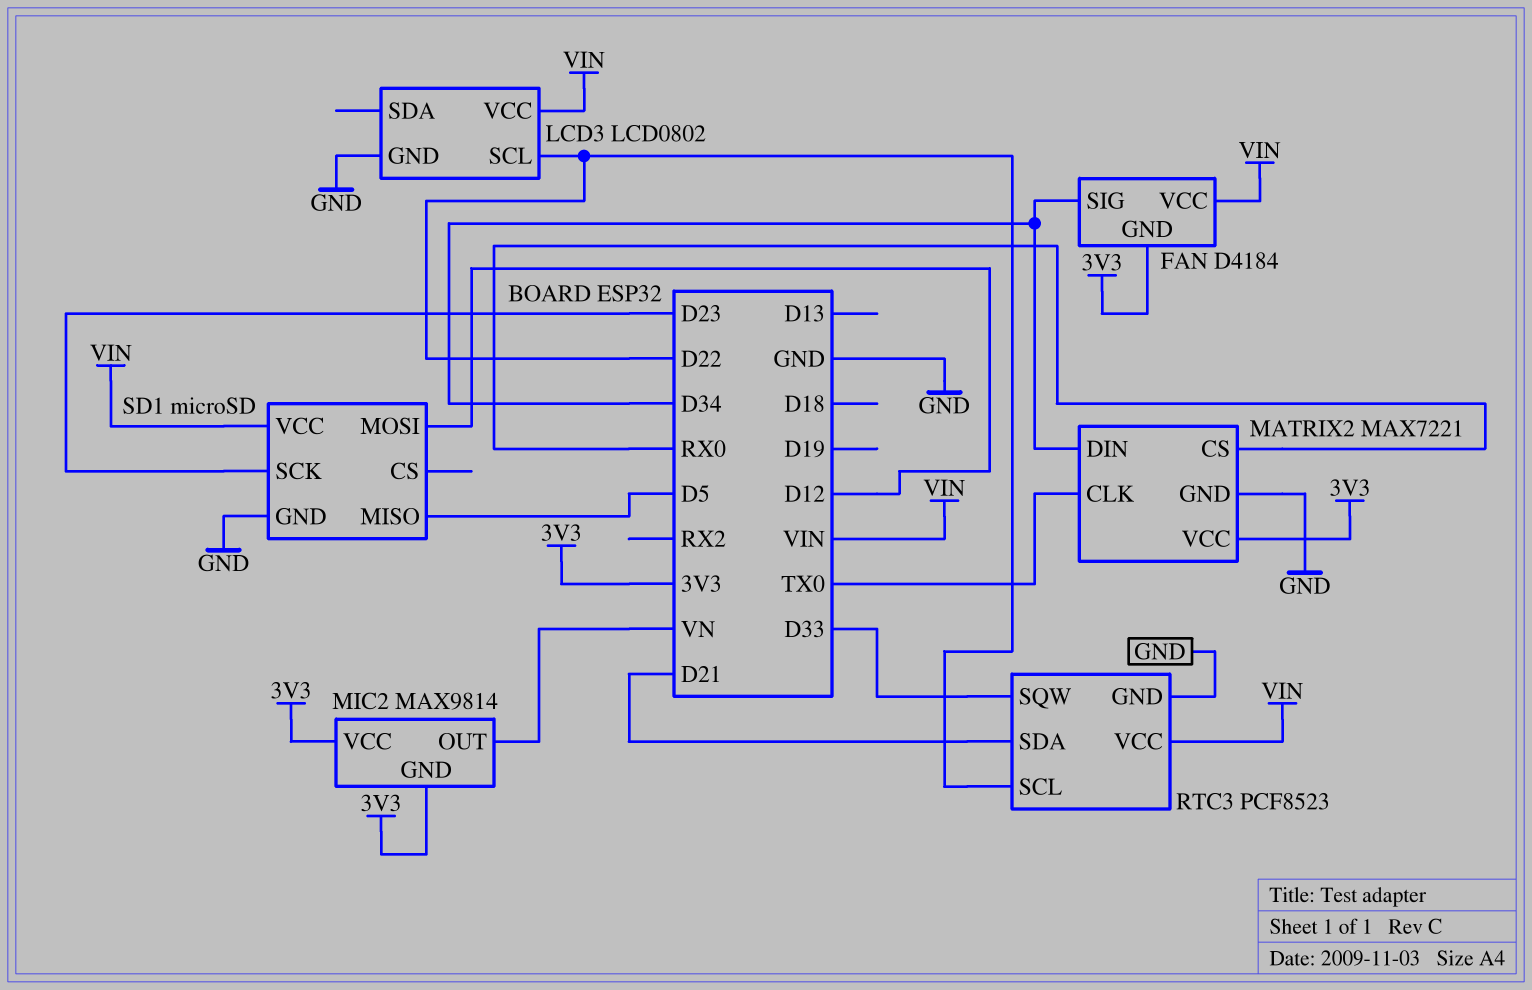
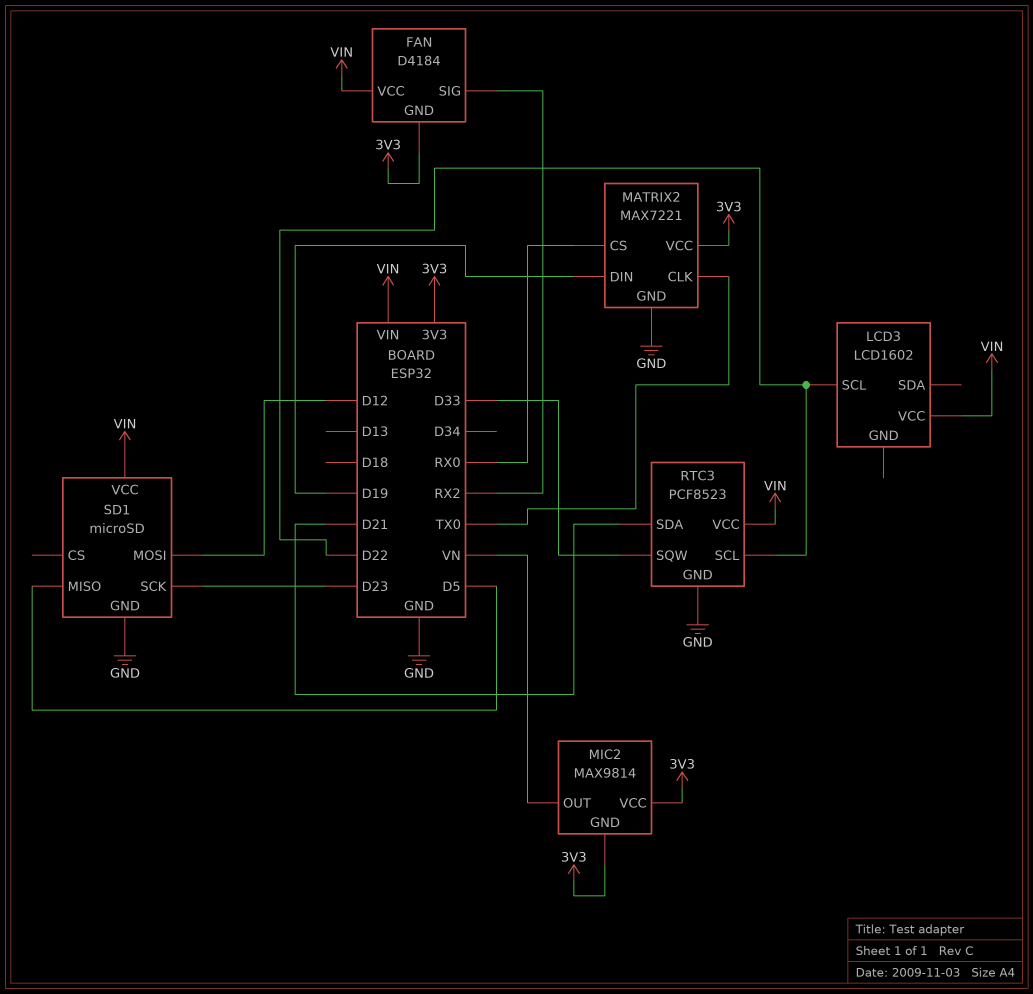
FAN pin SIG: D34 -> RX2
LCD3: LCD0802 -> LCD1602
LCD3 pin GND: GND -> none
MATRIX2 pin DIN: D34 -> D19

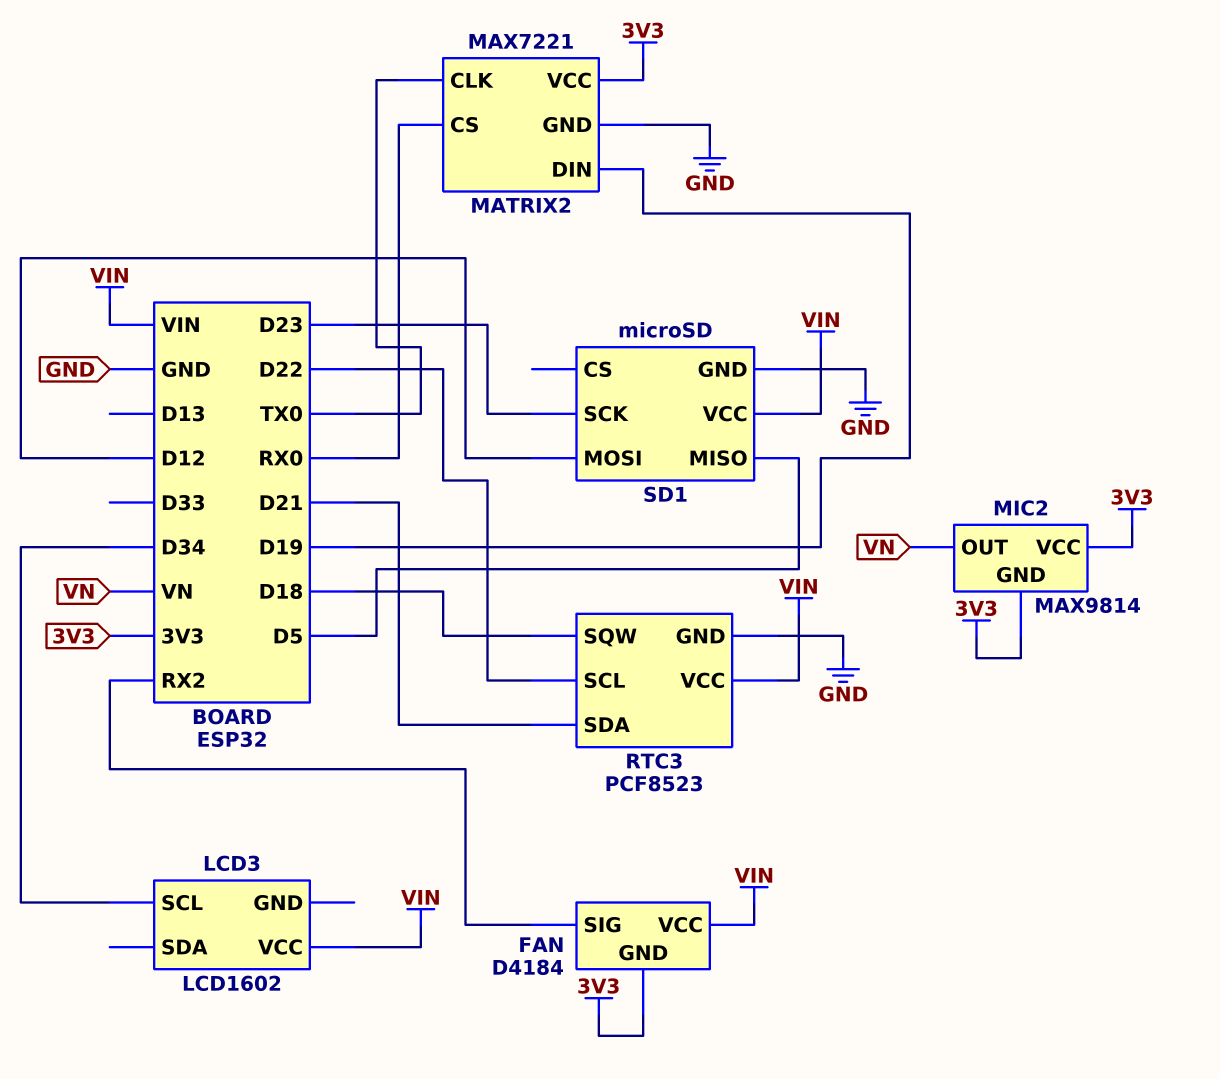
LCD3 pin SCL: D22 -> D34
RTC3 pin SQW: D33 -> D18

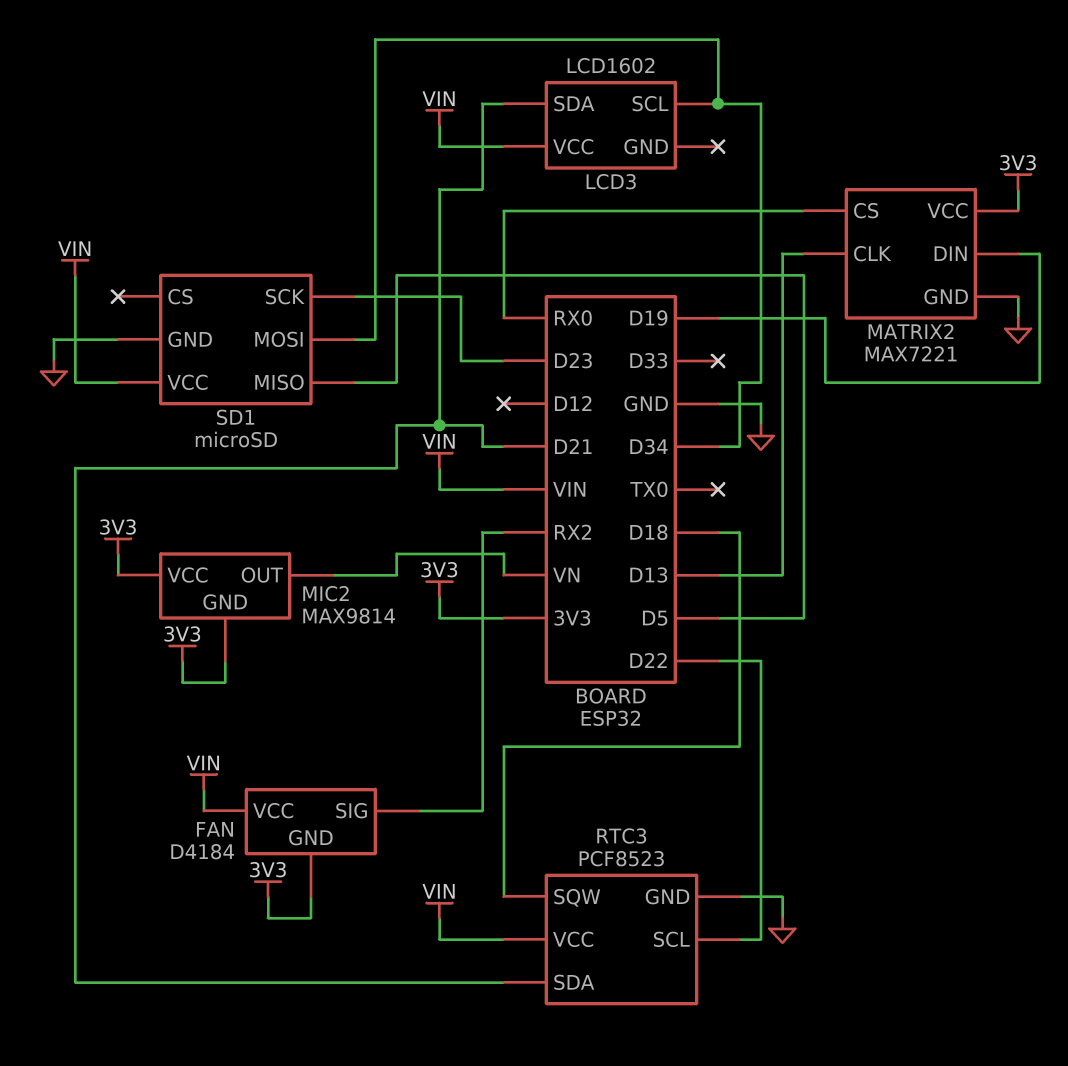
LCD3 pin SDA: none -> D21
MATRIX2 pin CLK: TX0 -> D13
SD1 pin MOSI: D12 -> D34

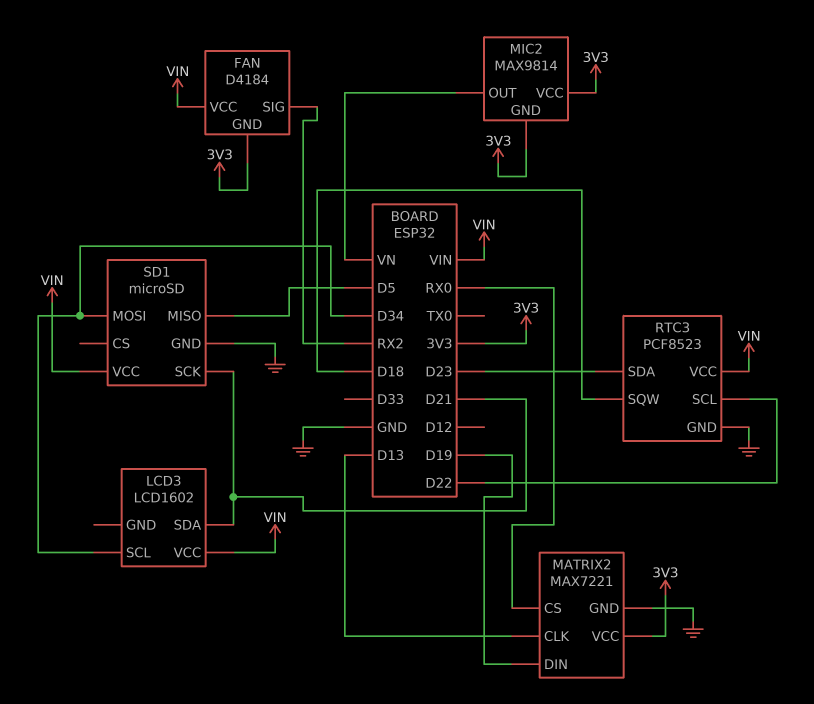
RTC3 pin SDA: D21 -> D23
SD1 pin SCK: D23 -> D21

